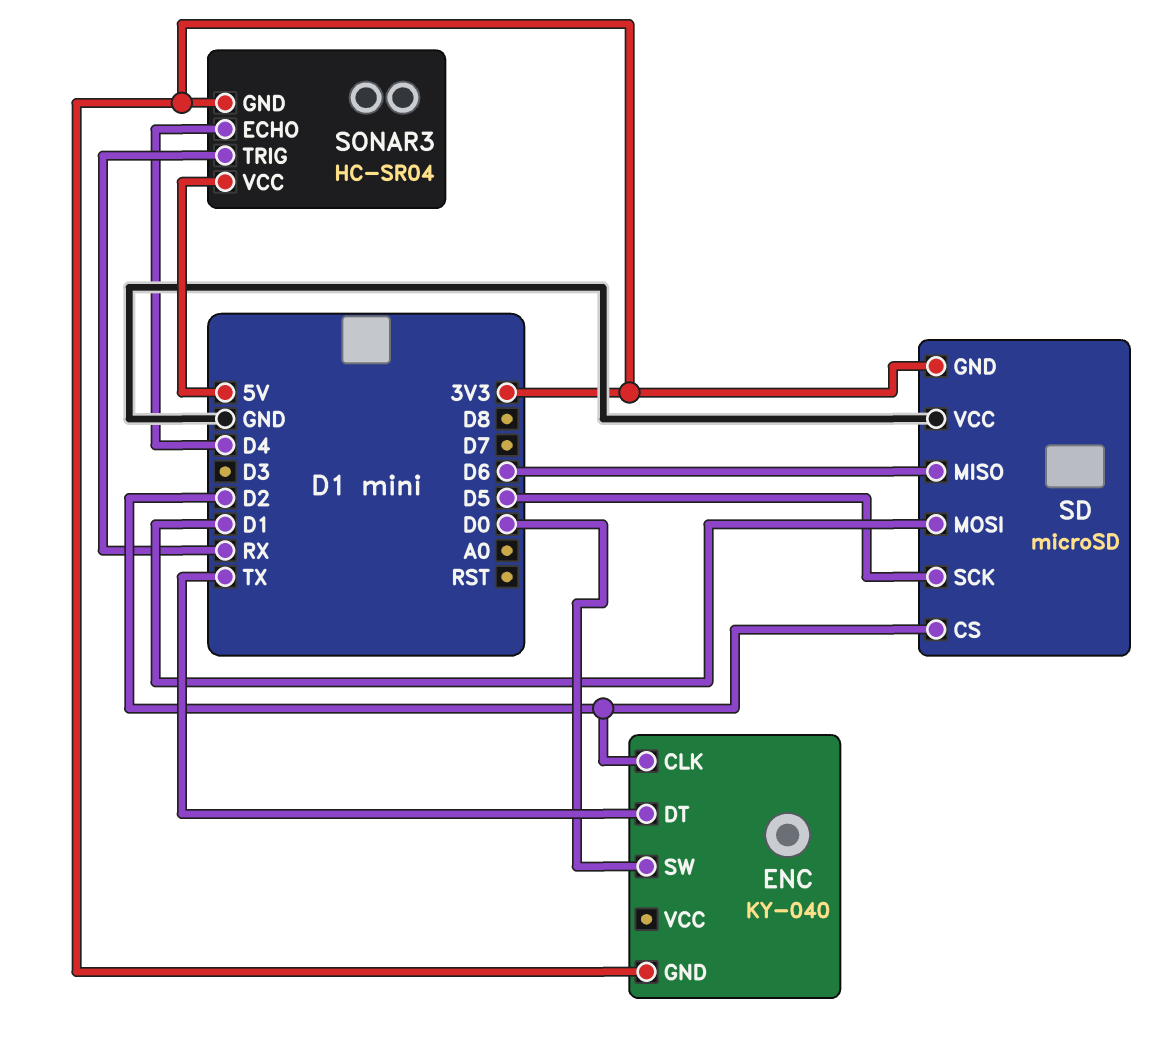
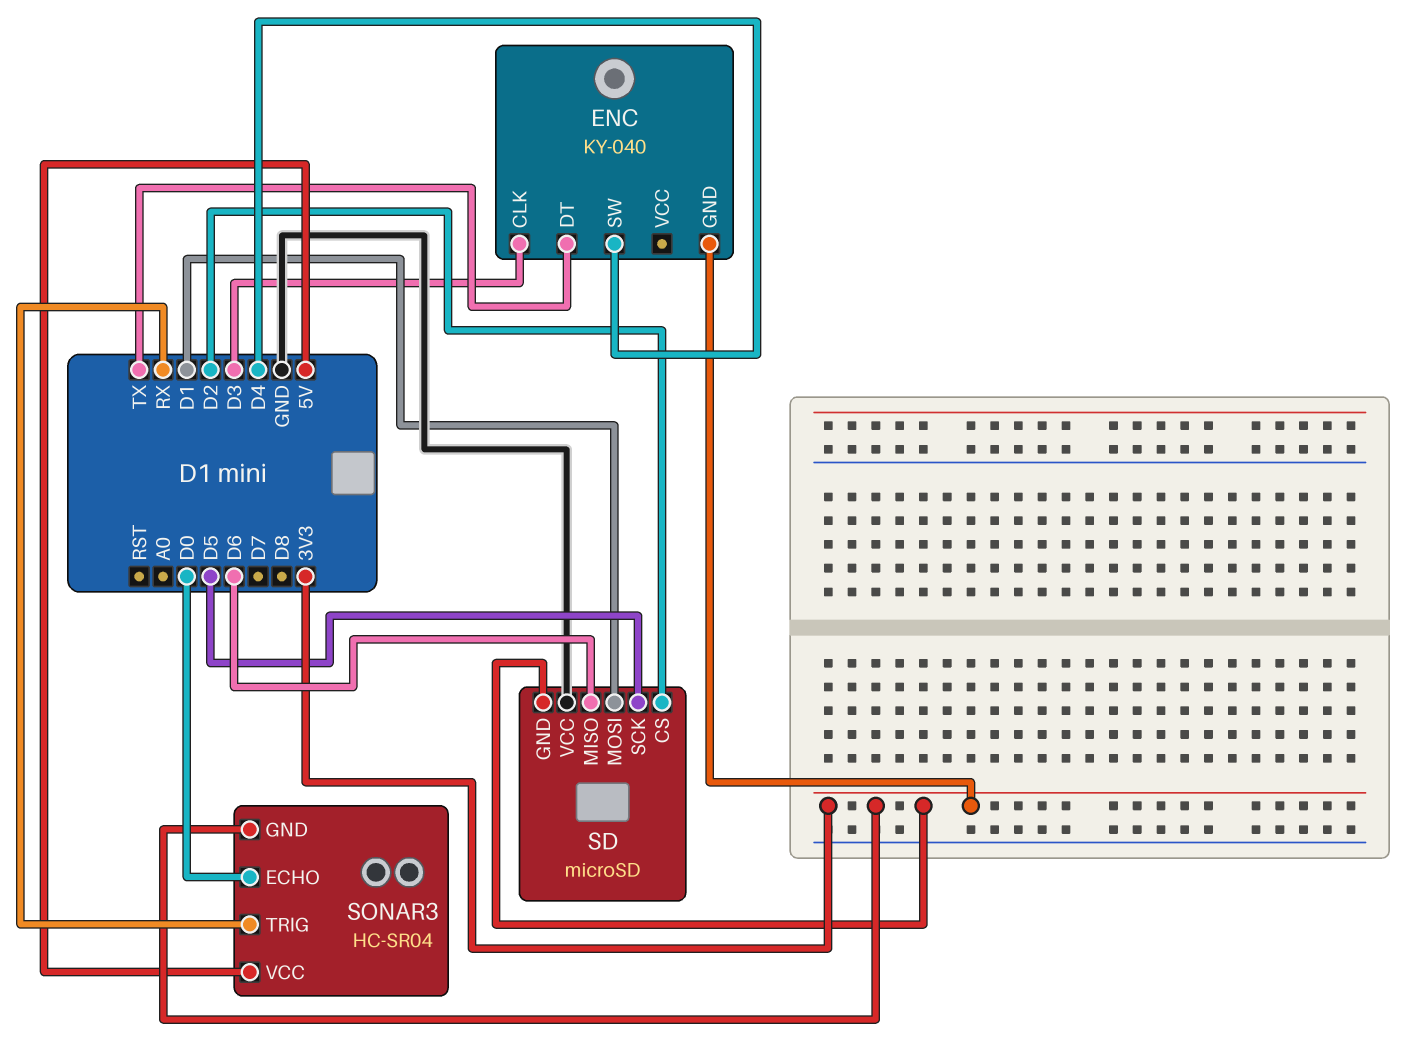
ENC pin CLK: D2 -> D3
ENC pin SW: D0 -> D4
SONAR3 pin ECHO: D4 -> D0

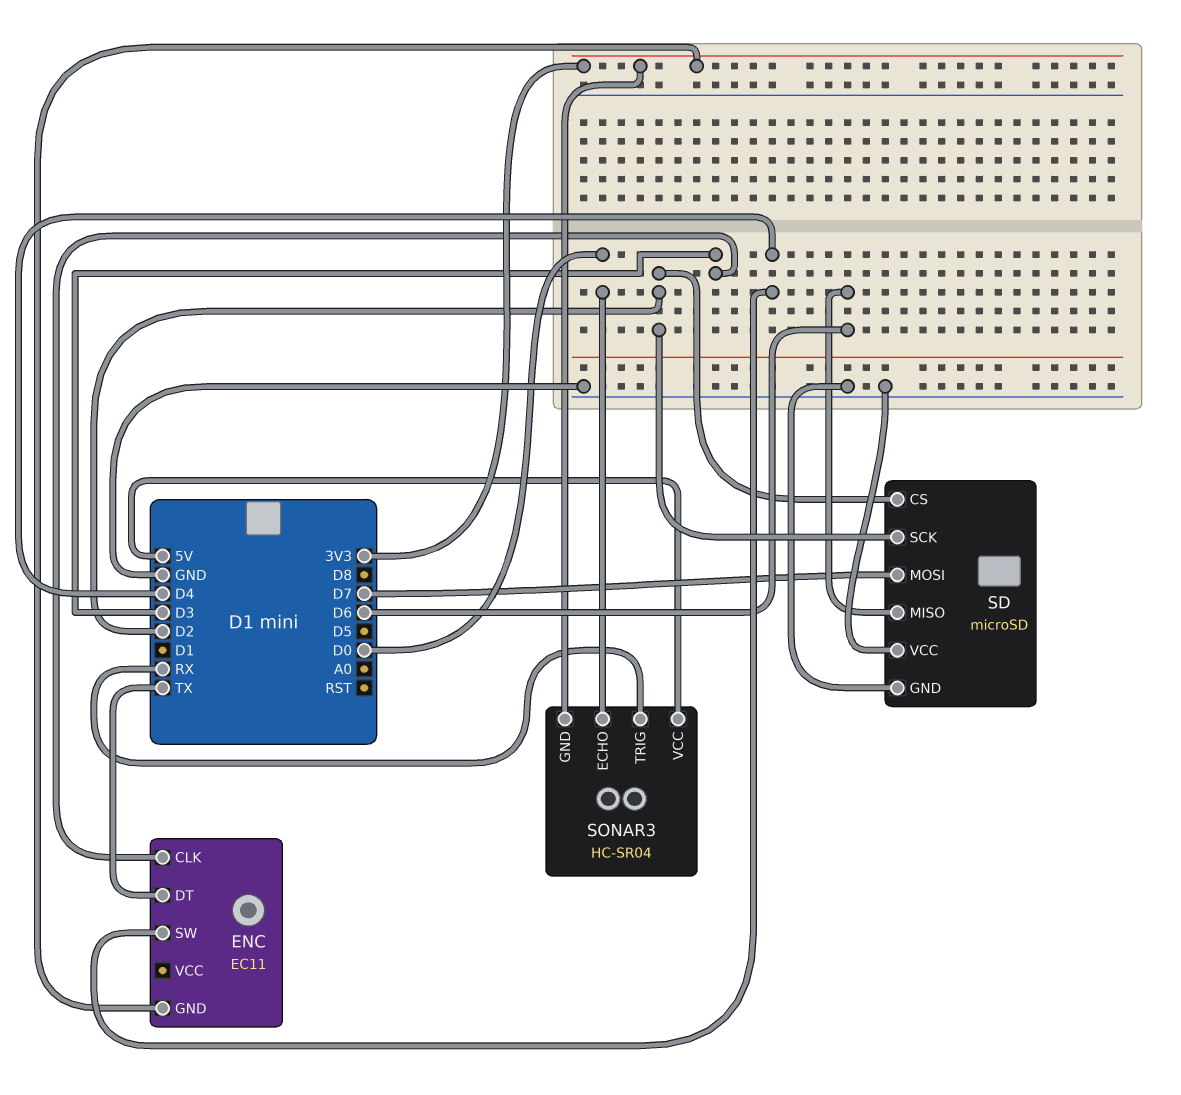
ENC: KY-040 -> EC11
SD pin GND: 3V3 -> GND
SD pin MOSI: D1 -> D7
SD pin SCK: D5 -> D2

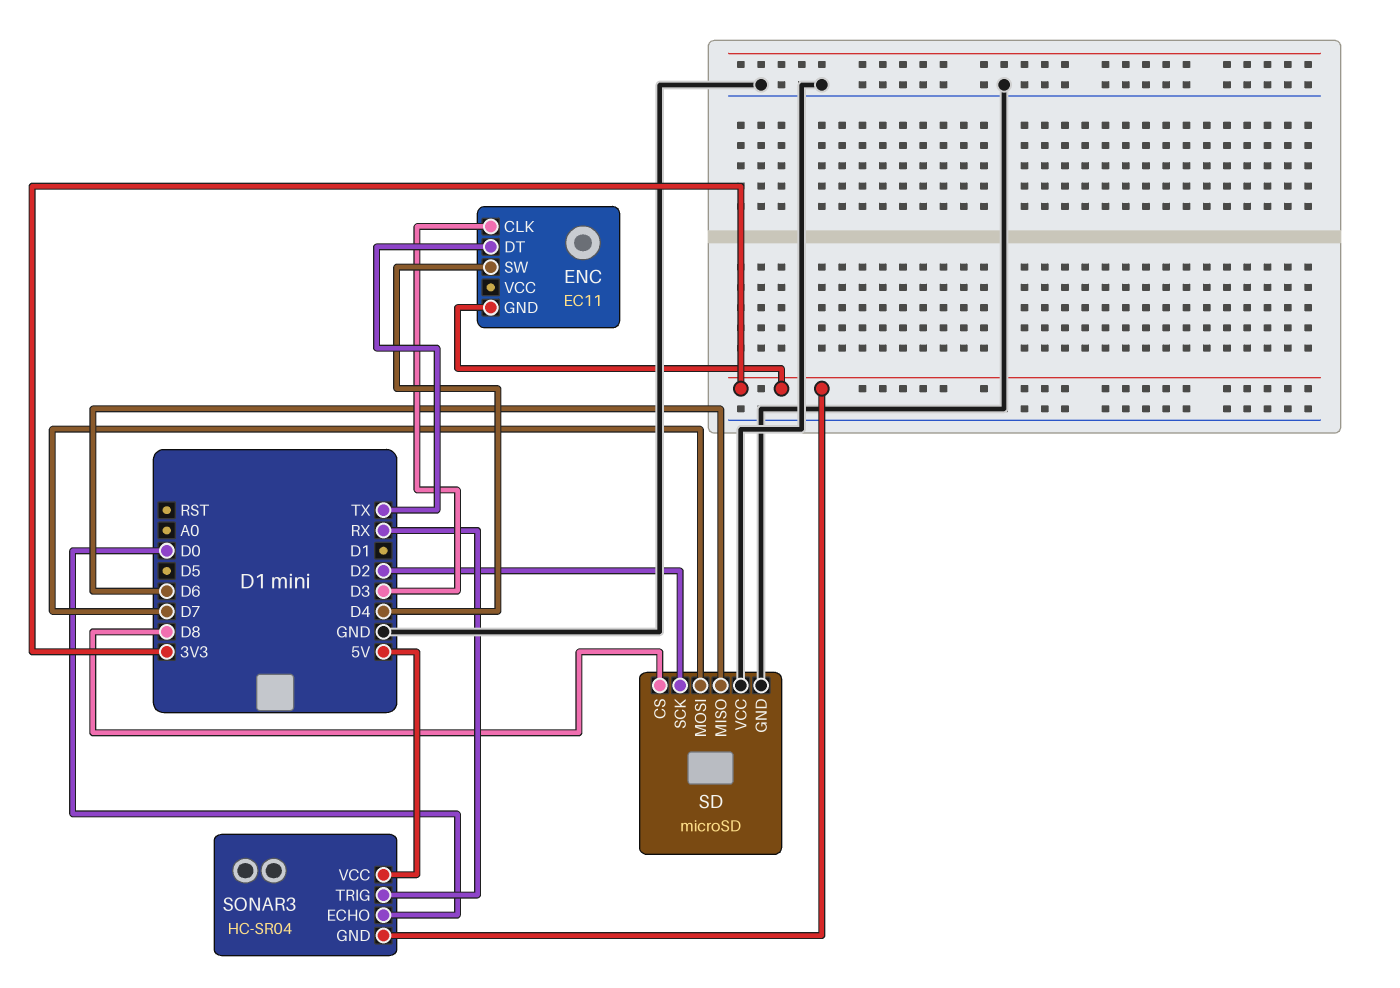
SD pin CS: D2 -> D8

